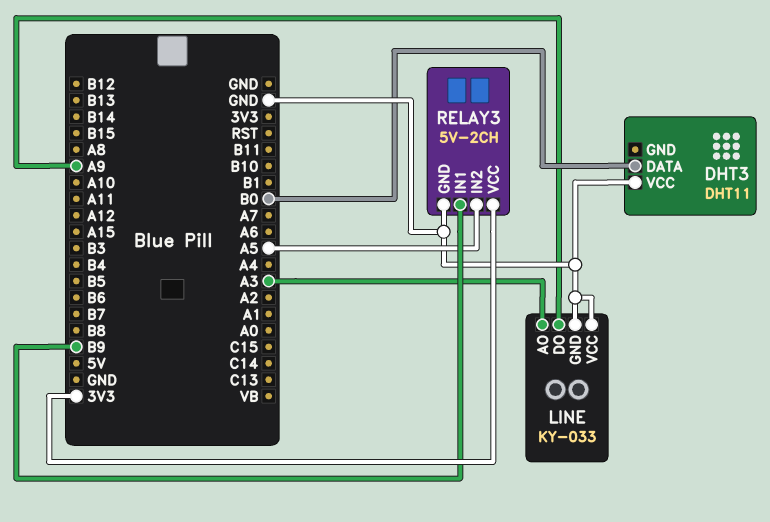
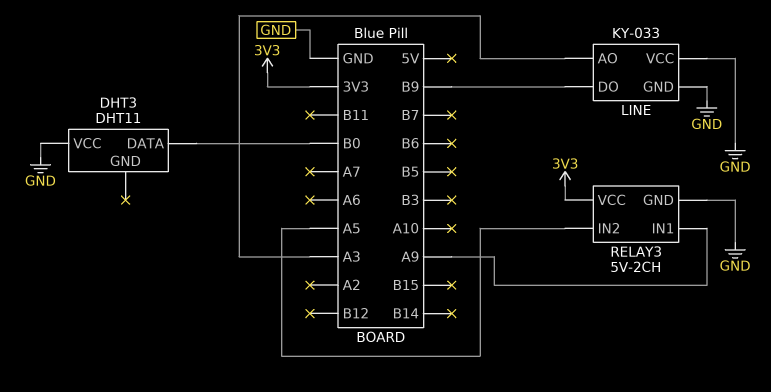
LINE pin DO: A9 -> B9
RELAY3 pin IN1: B9 -> A9

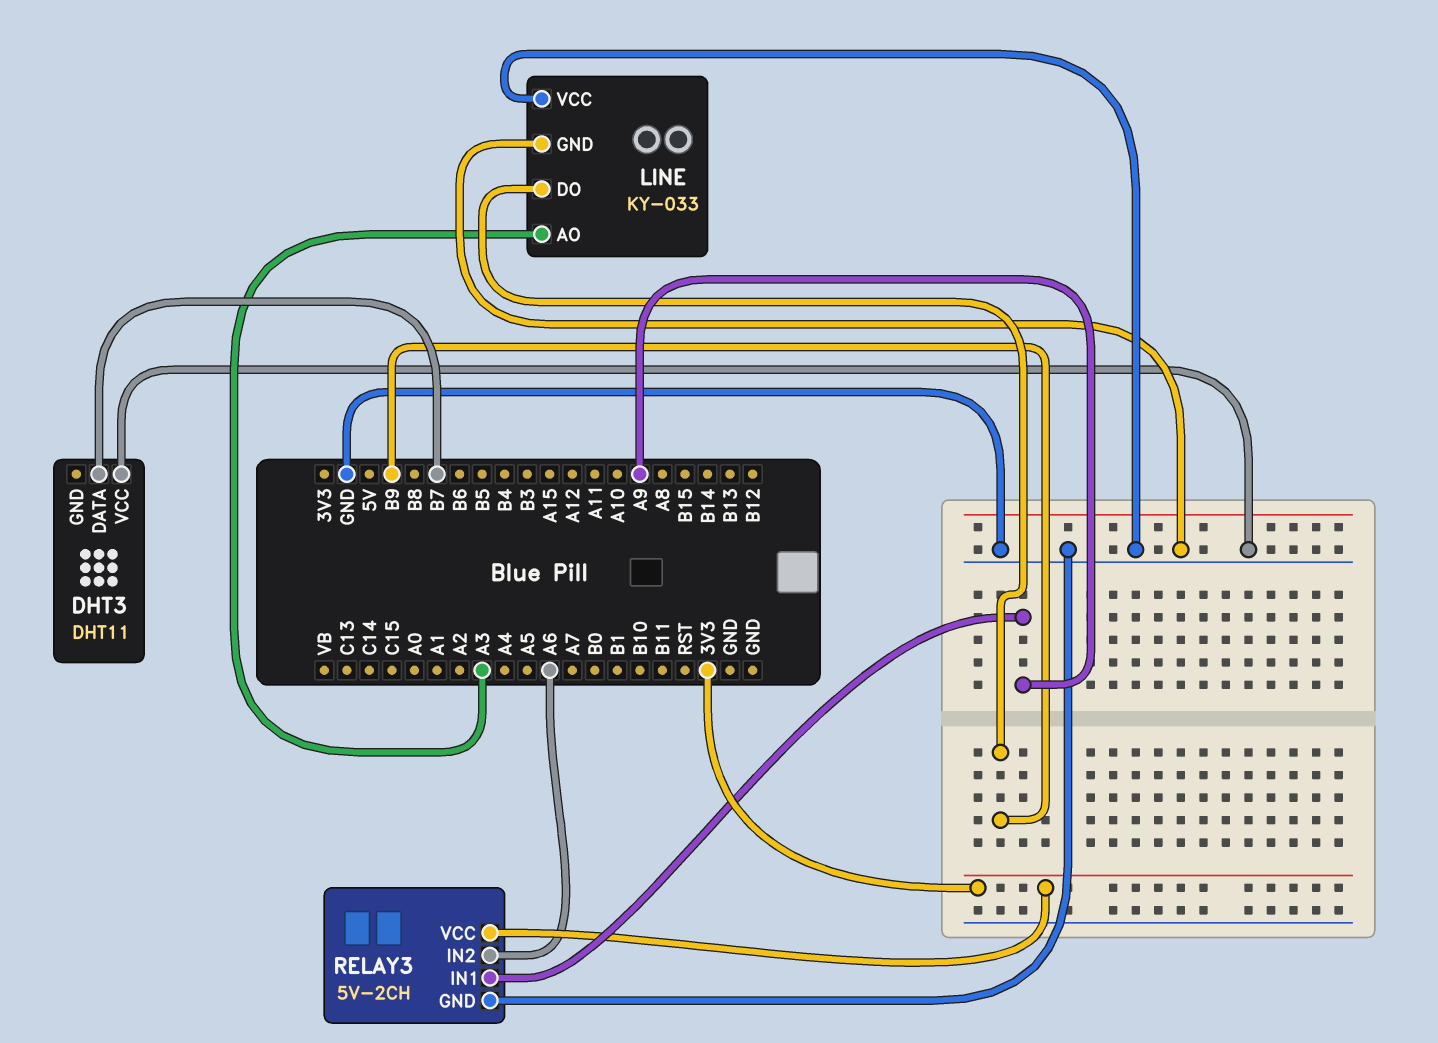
DHT3 pin DATA: B0 -> B7
RELAY3 pin IN2: A5 -> A6

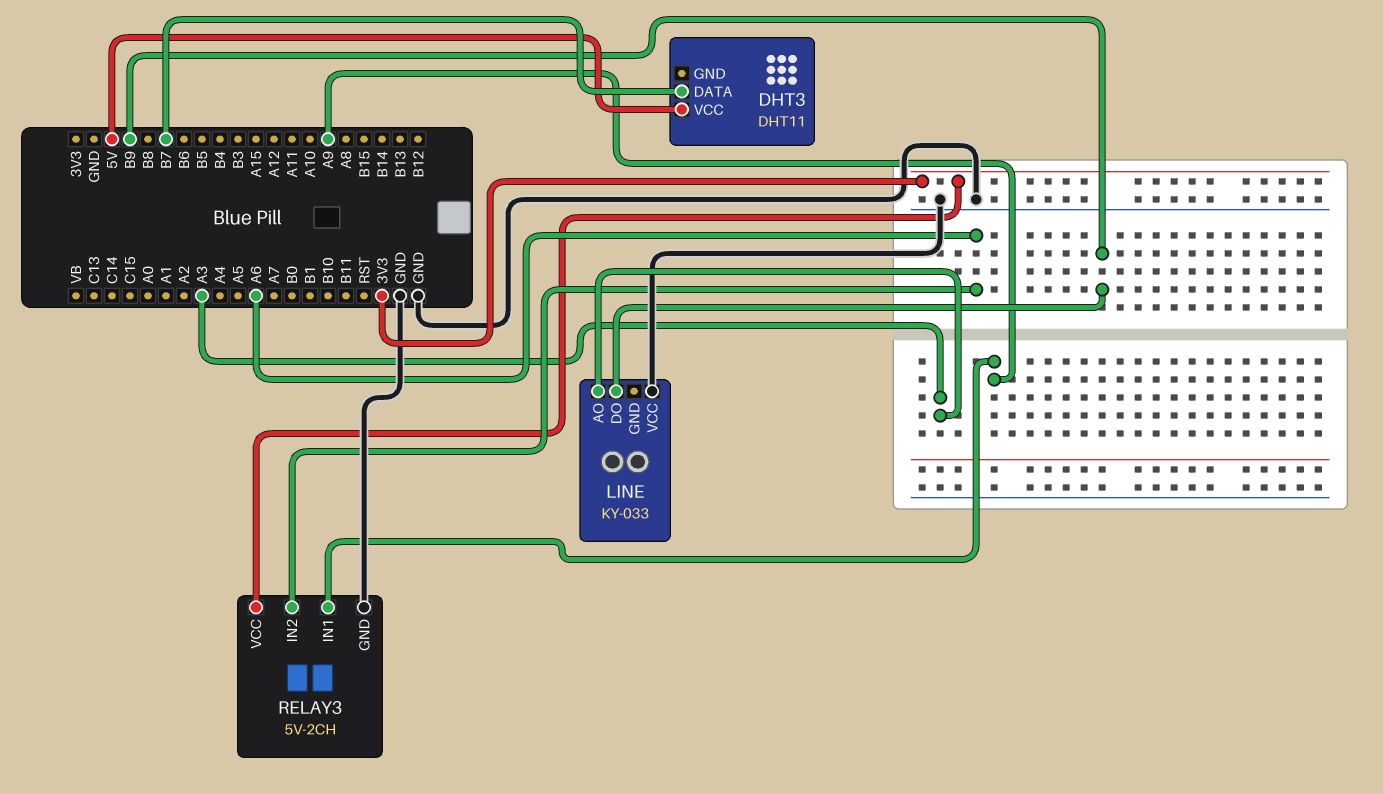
DHT3 pin VCC: GND -> 5V
LINE pin GND: GND -> none

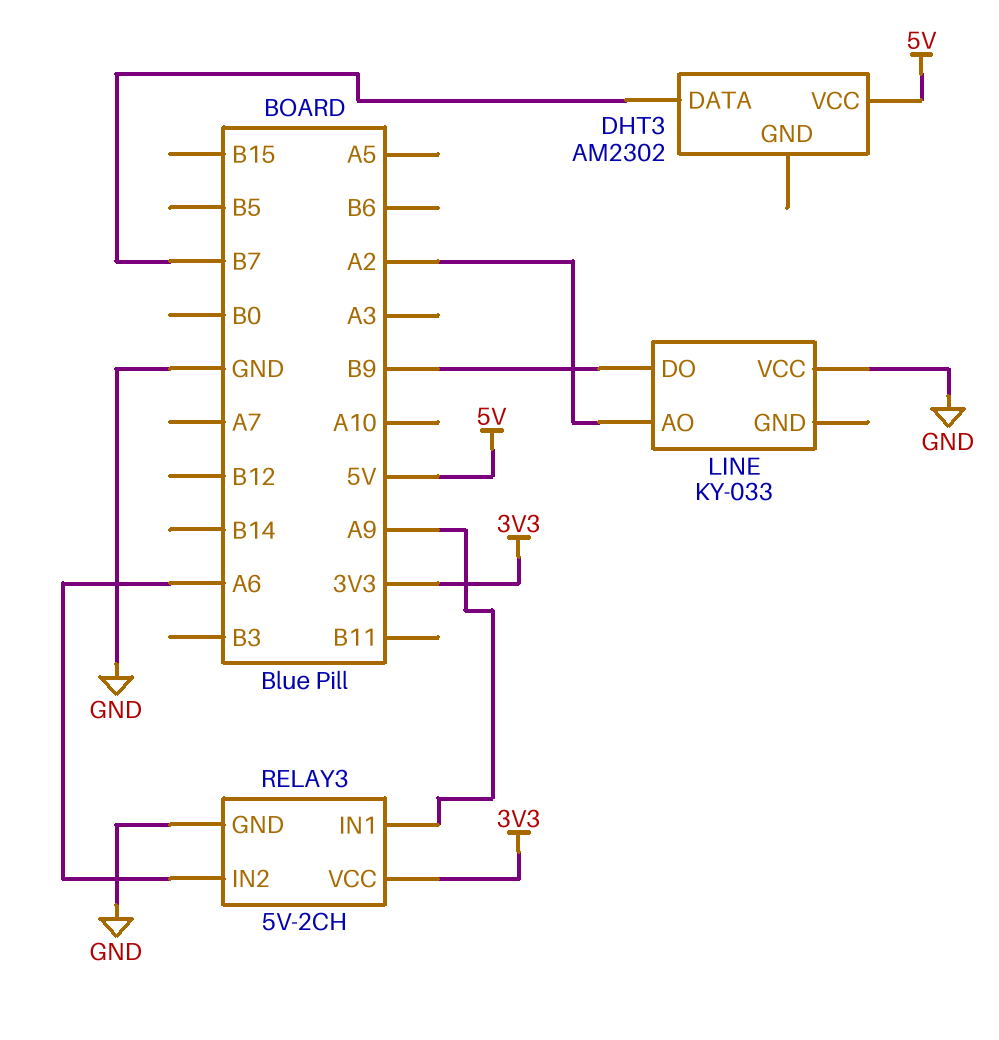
DHT3: DHT11 -> AM2302
LINE pin AO: A3 -> A2

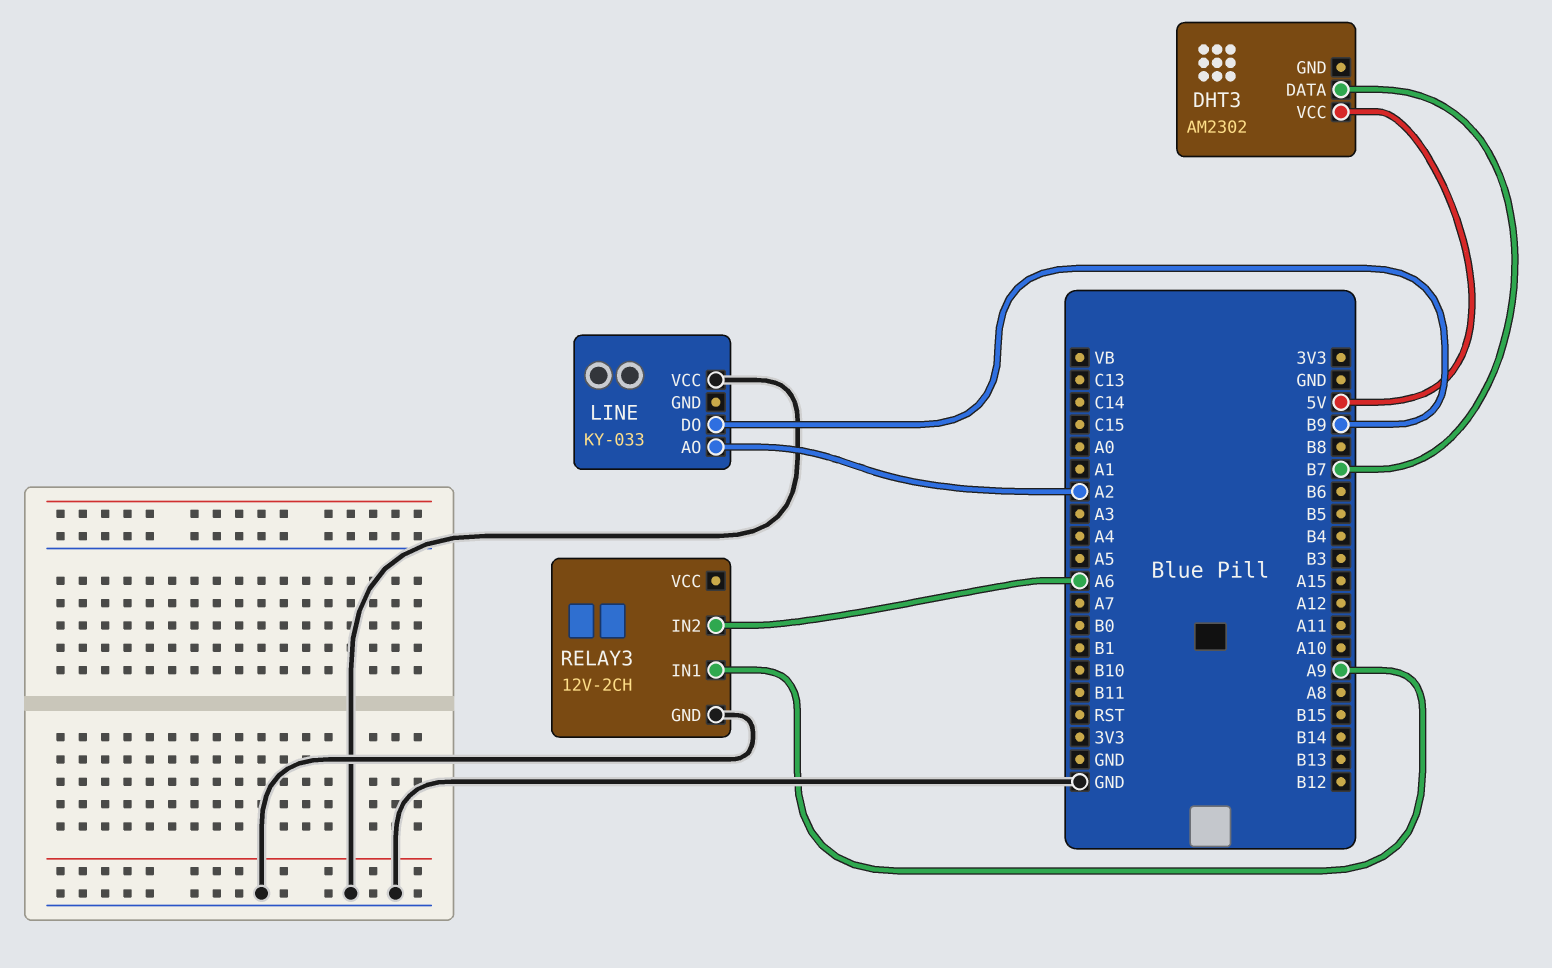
RELAY3: 5V-2CH -> 12V-2CH
RELAY3 pin VCC: 3V3 -> none

